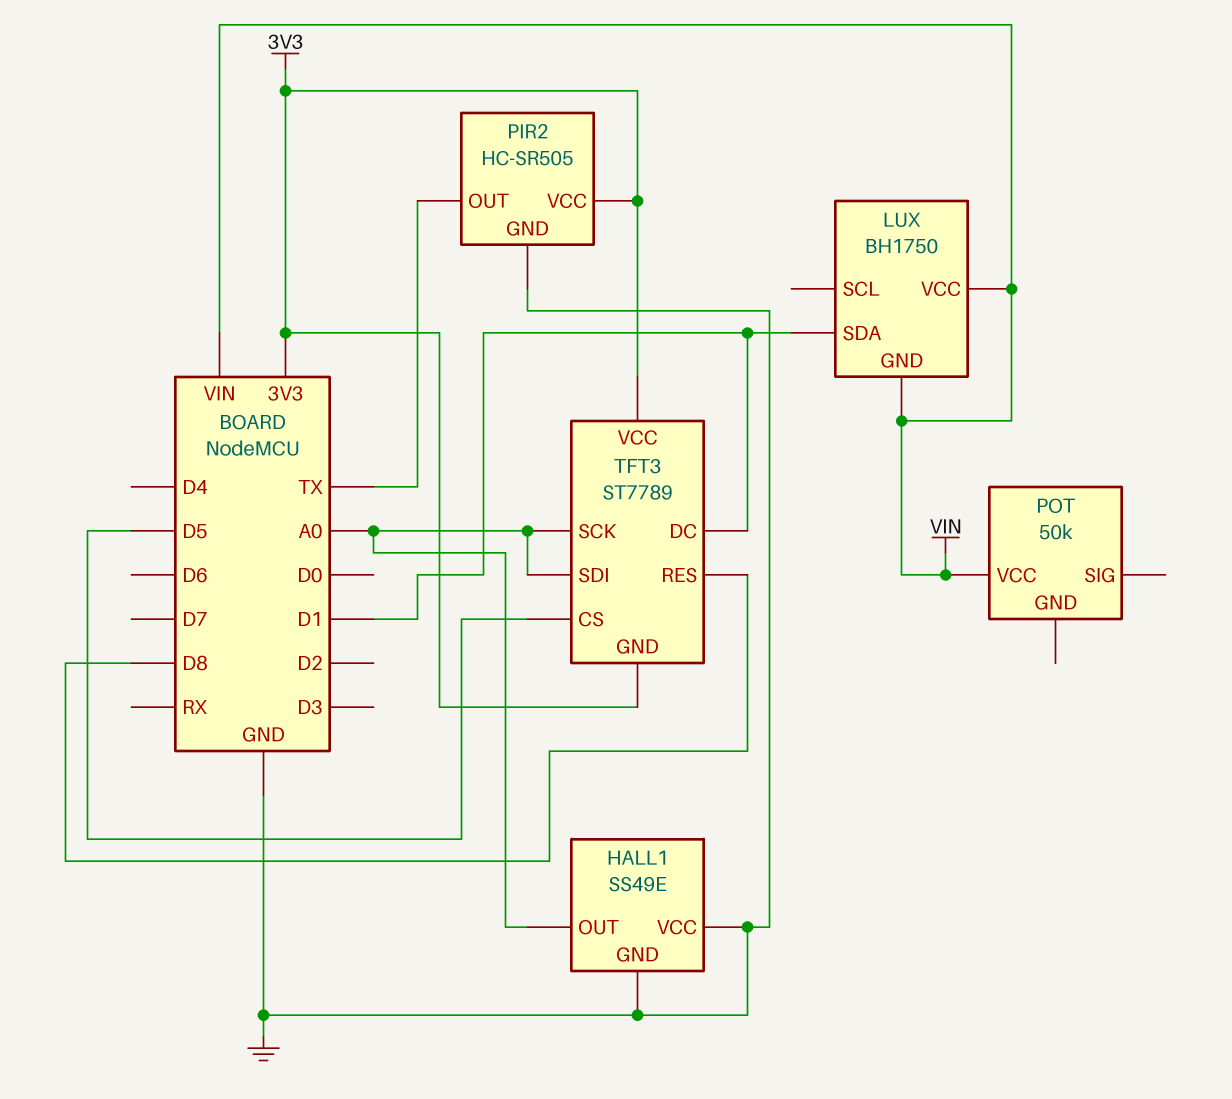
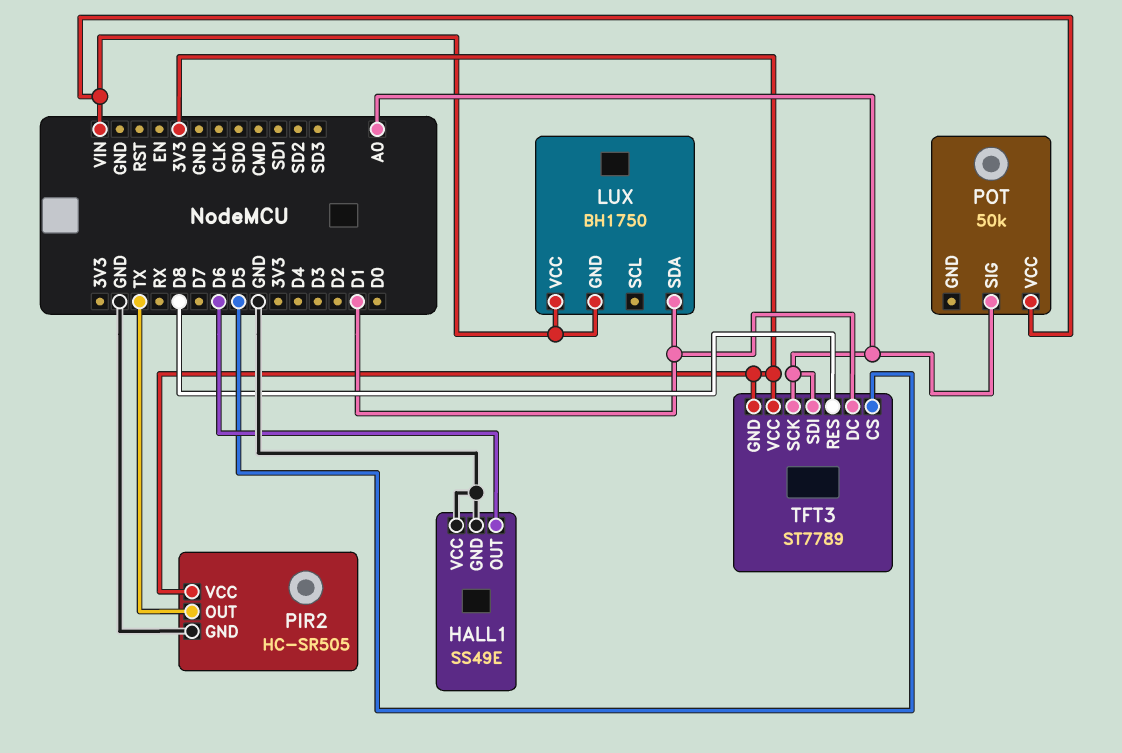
HALL1 pin OUT: A0 -> D6
POT pin SIG: none -> A0

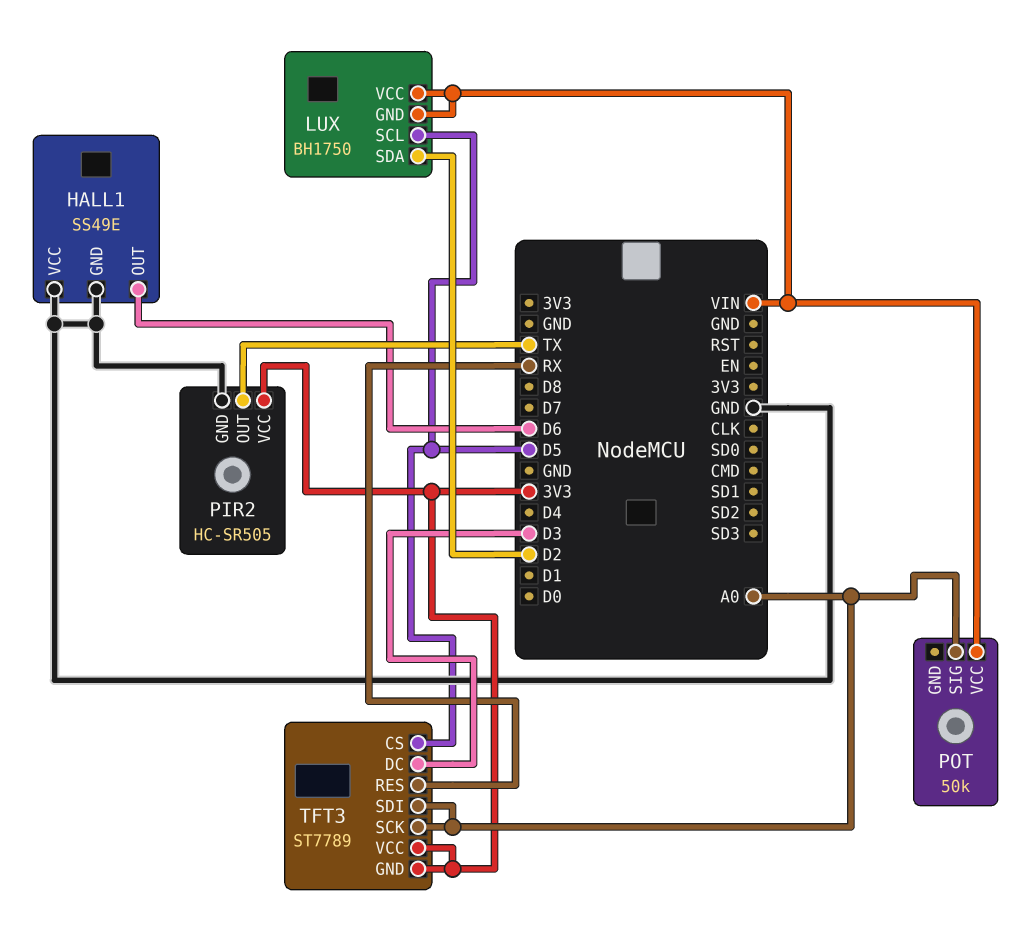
LUX pin SCL: none -> D5
LUX pin SDA: D1 -> D2
TFT3 pin DC: D1 -> D3
TFT3 pin RES: D8 -> RX

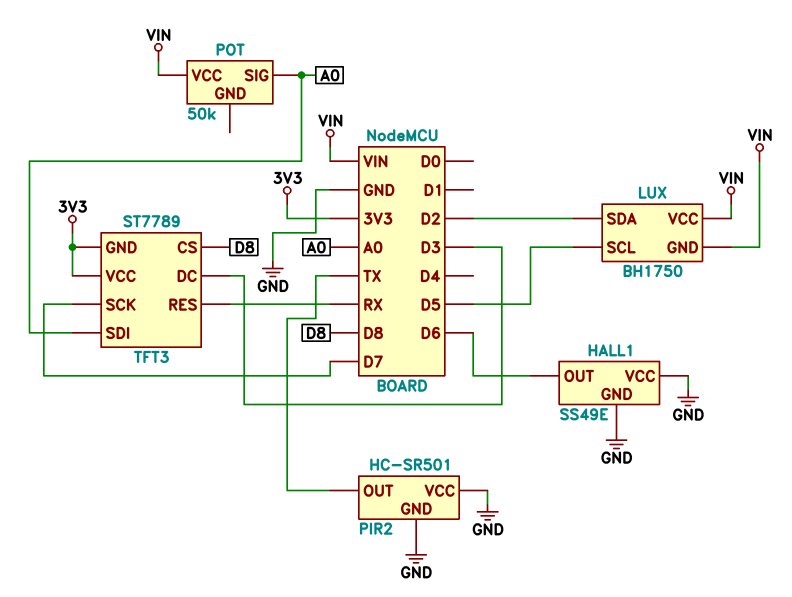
PIR2: HC-SR505 -> HC-SR501
PIR2 pin VCC: 3V3 -> GND
TFT3 pin CS: D5 -> D8
TFT3 pin SCK: A0 -> D7

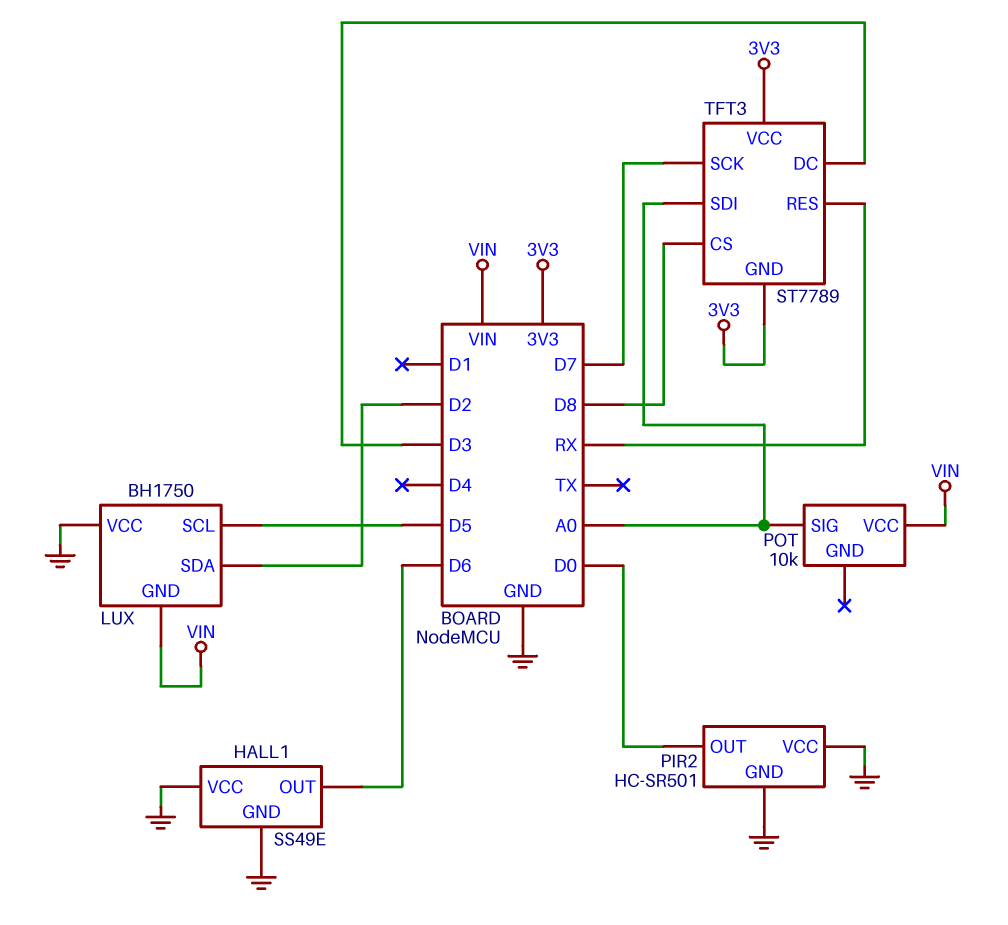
LUX pin VCC: VIN -> GND
PIR2 pin OUT: TX -> D0
POT: 50k -> 10k

